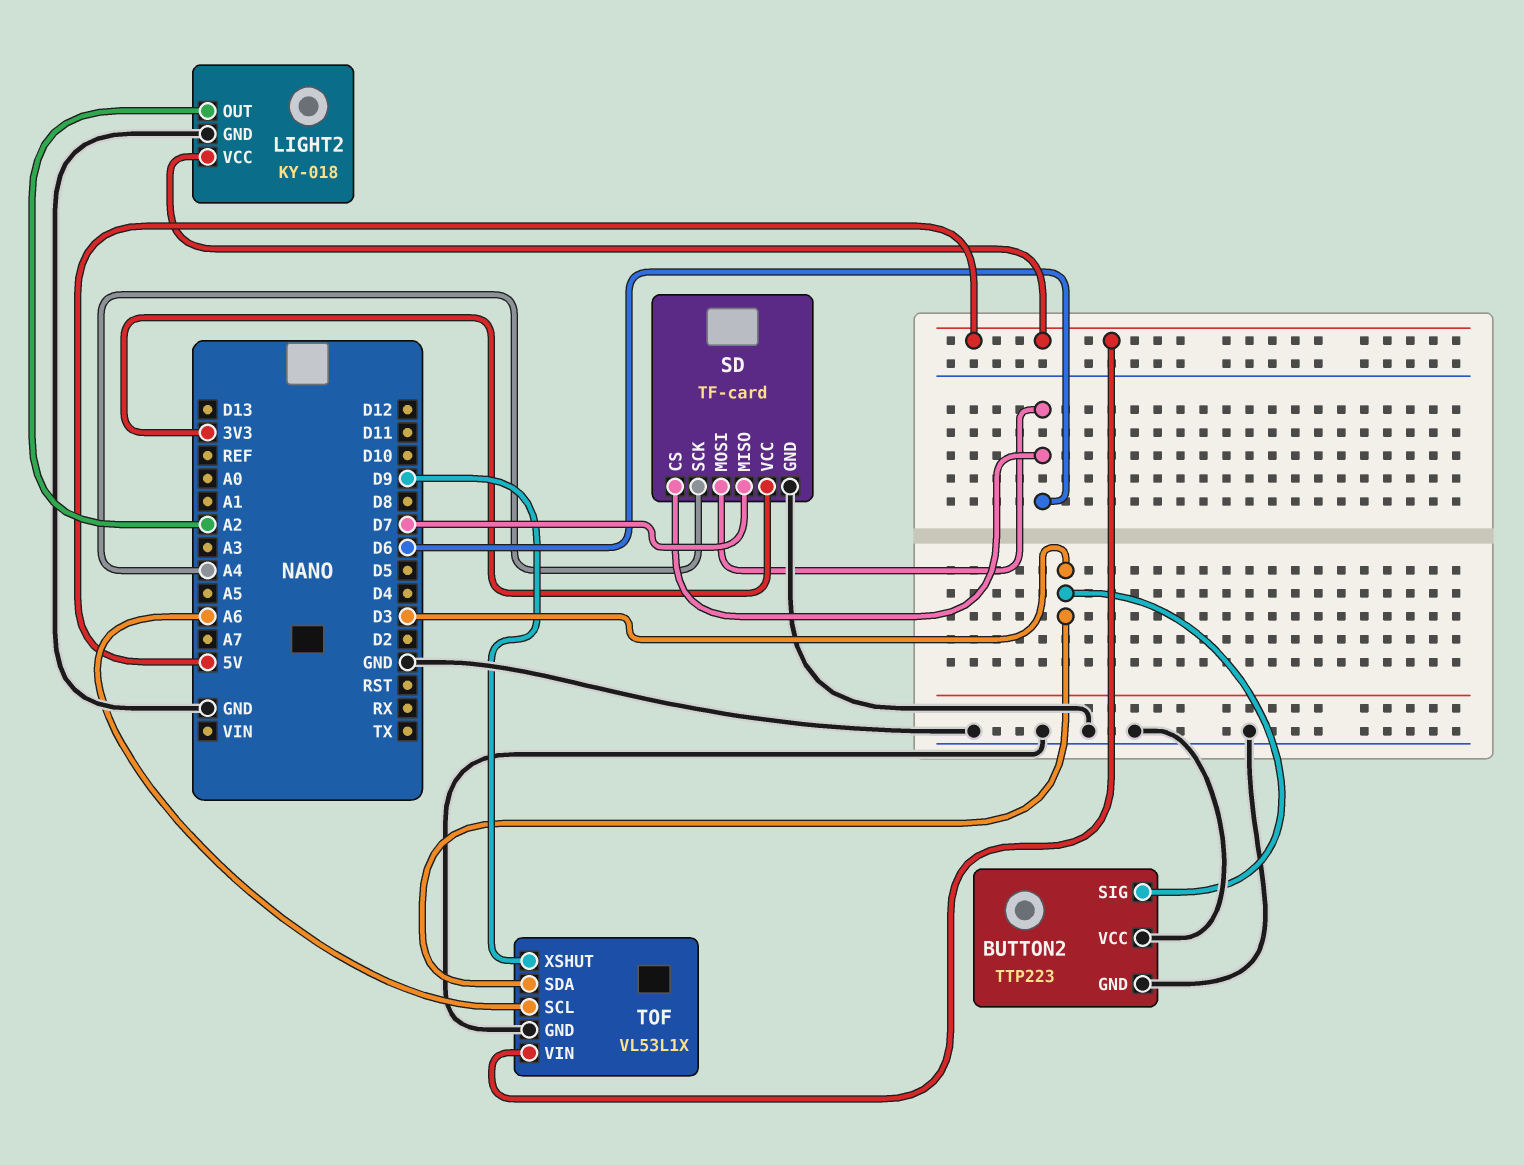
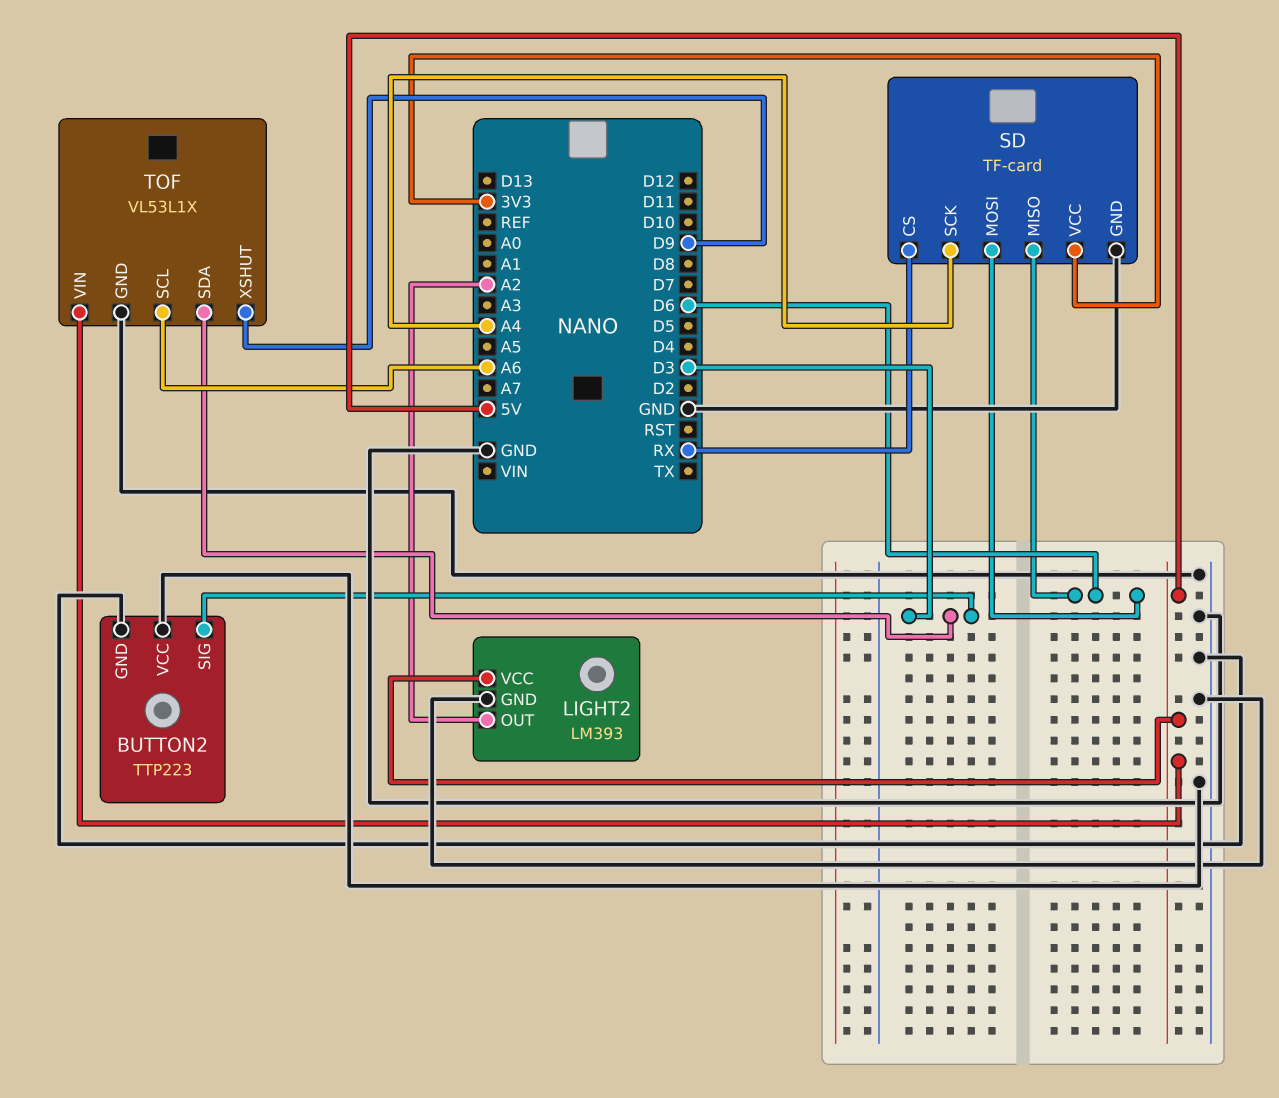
LIGHT2: KY-018 -> LM393
SD pin CS: D6 -> RX
SD pin MISO: D7 -> D6

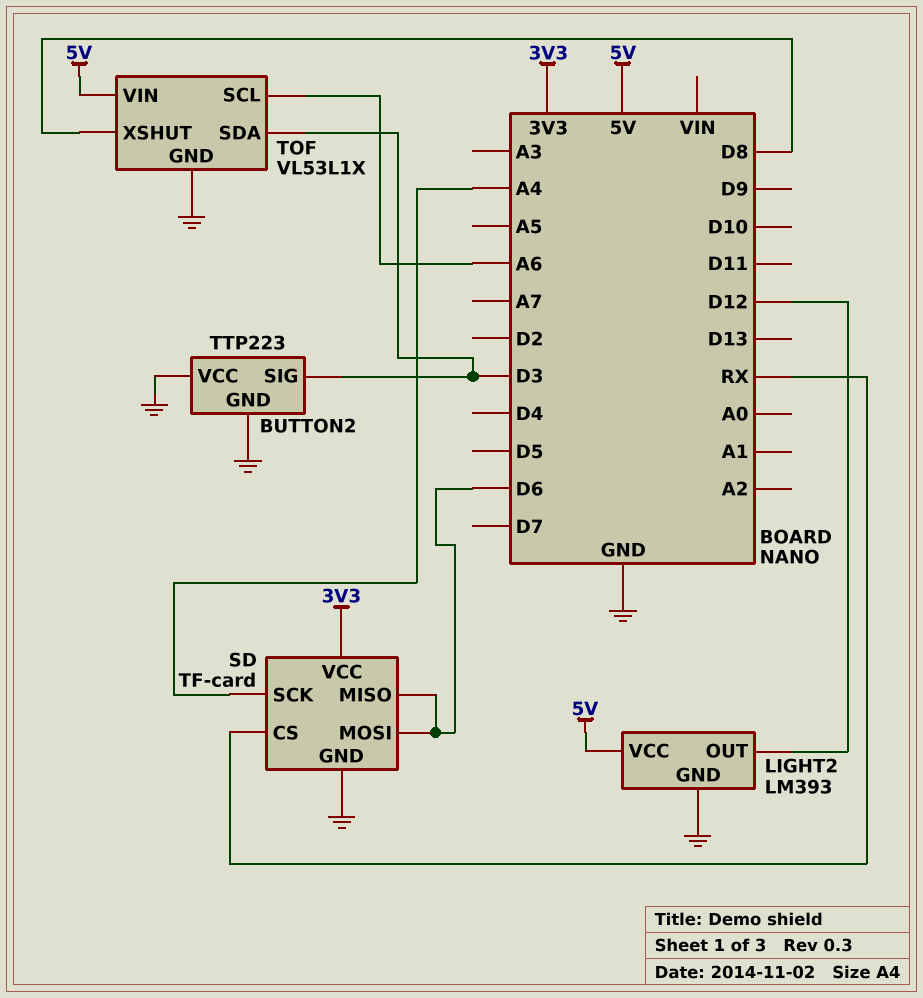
LIGHT2 pin OUT: A2 -> D12
TOF pin XSHUT: D9 -> D8

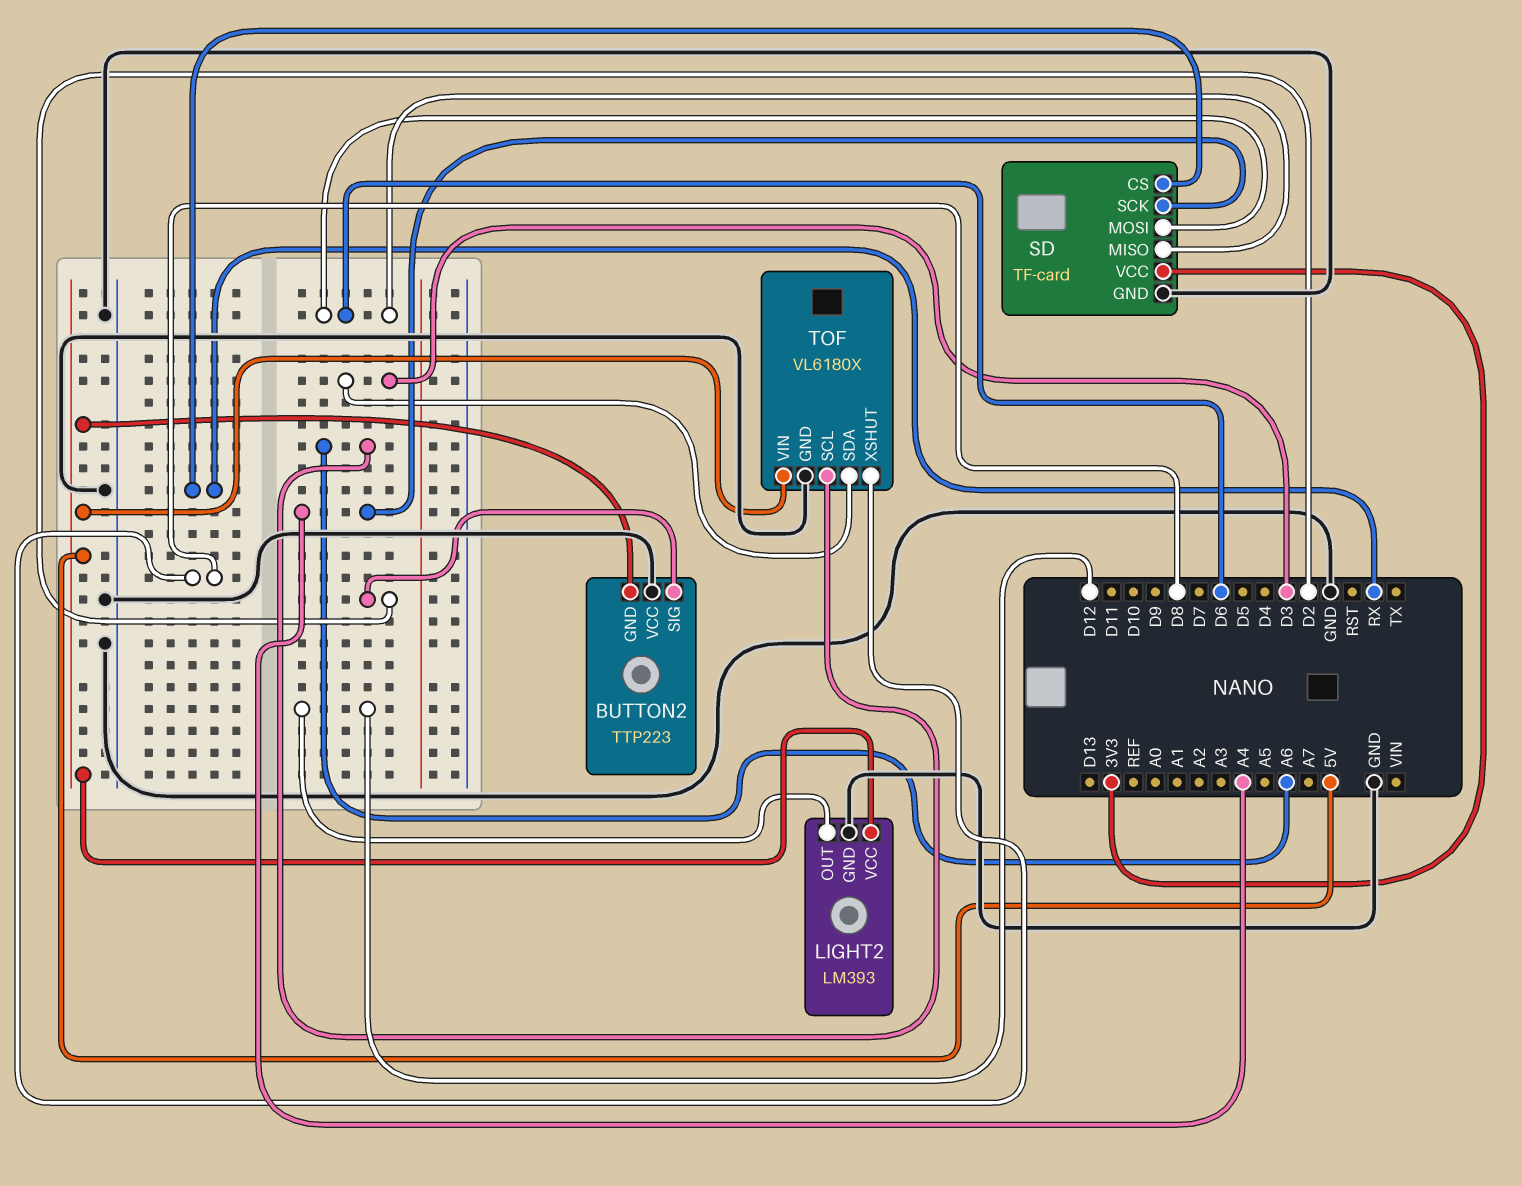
BUTTON2 pin GND: GND -> 5V
BUTTON2 pin SIG: D3 -> D2
TOF: VL53L1X -> VL6180X

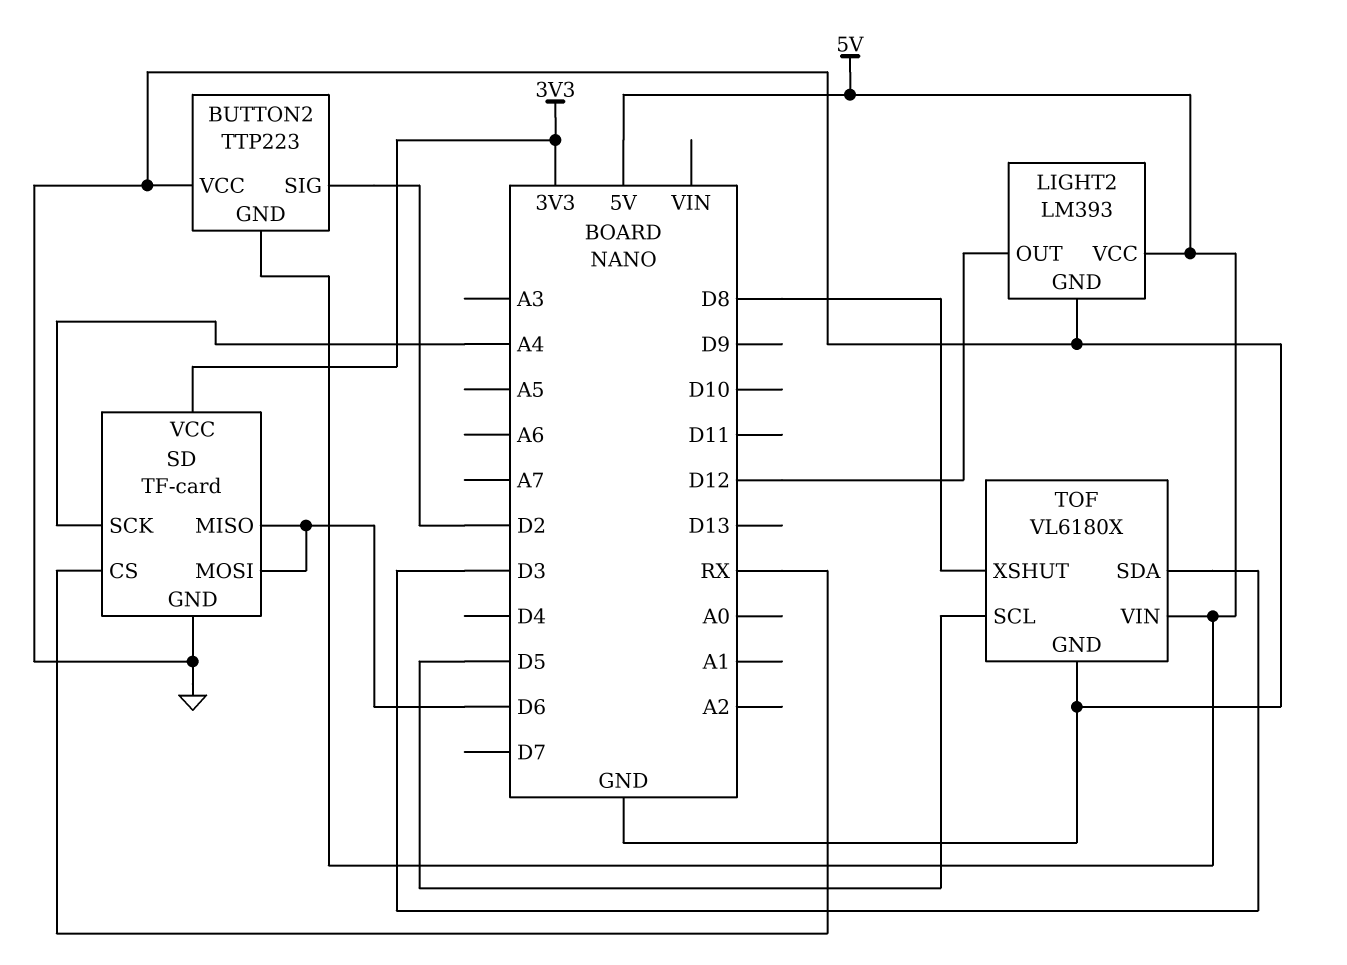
TOF pin SCL: A6 -> D5

